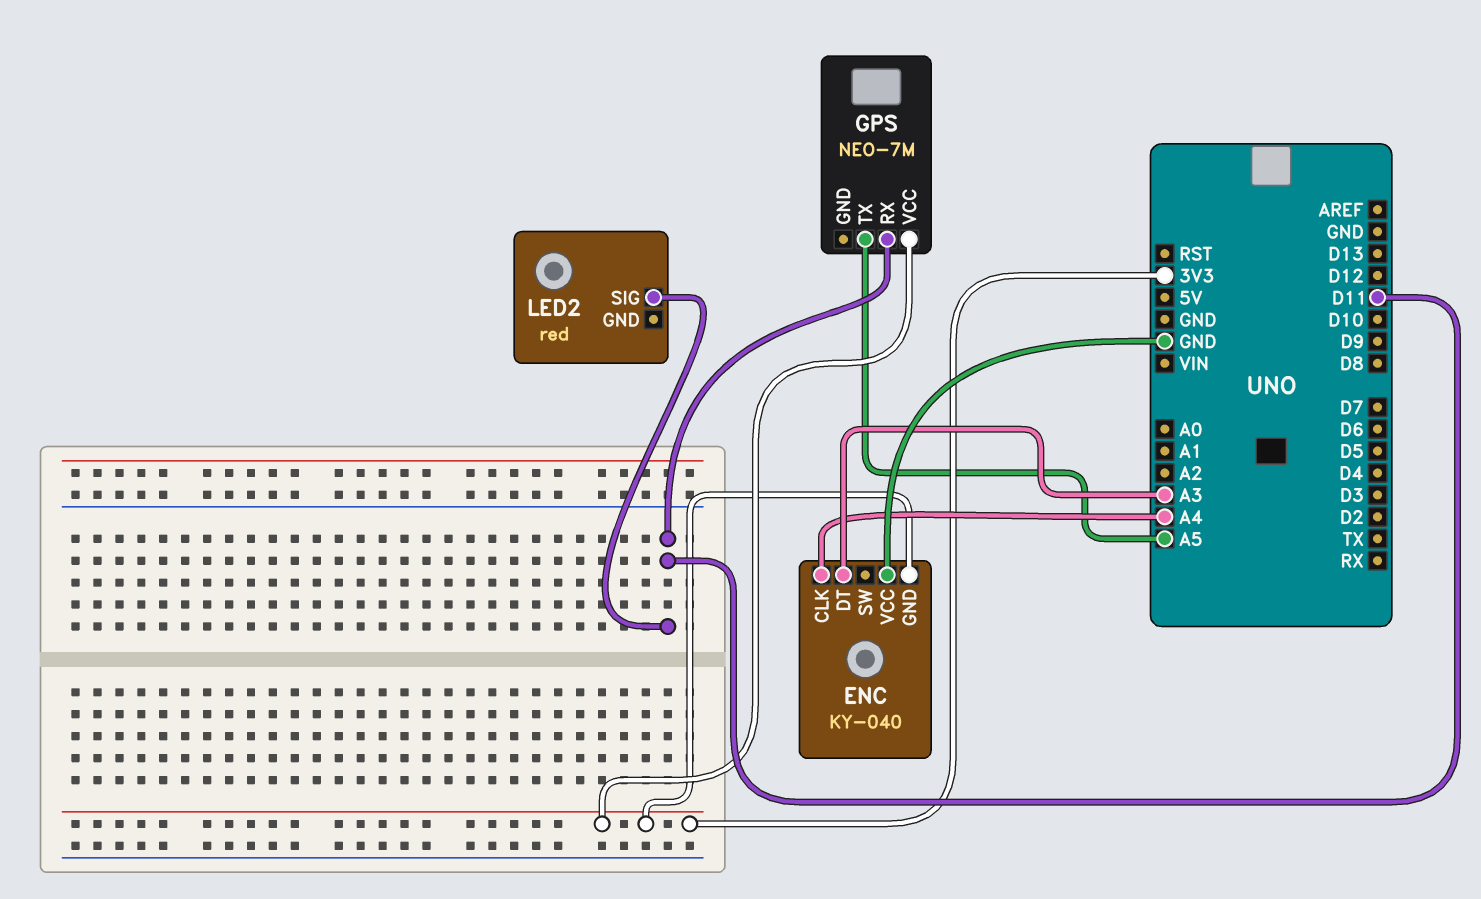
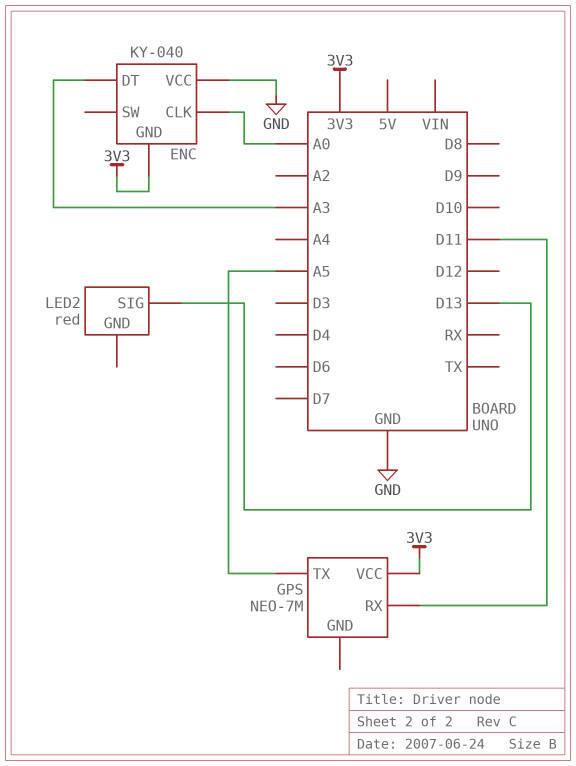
ENC pin CLK: A4 -> A0
LED2 pin SIG: D11 -> D13

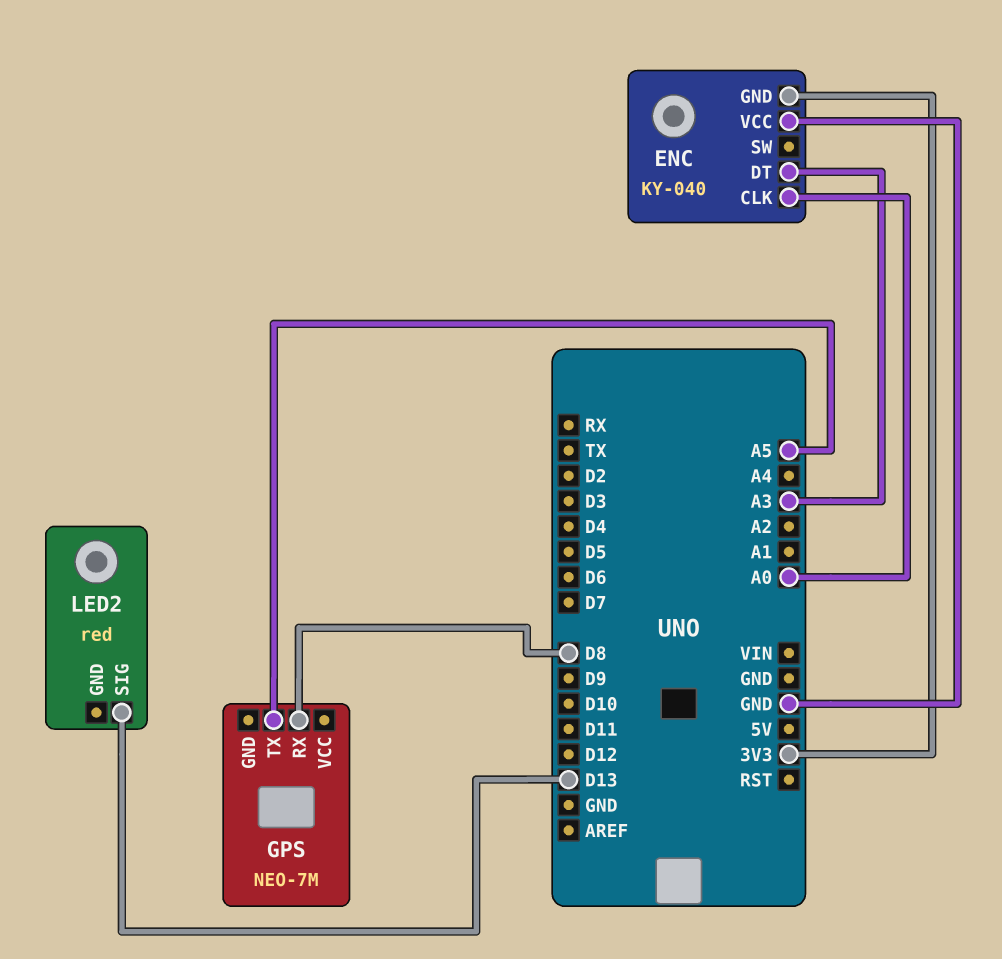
GPS pin RX: D11 -> D8
GPS pin VCC: 3V3 -> none

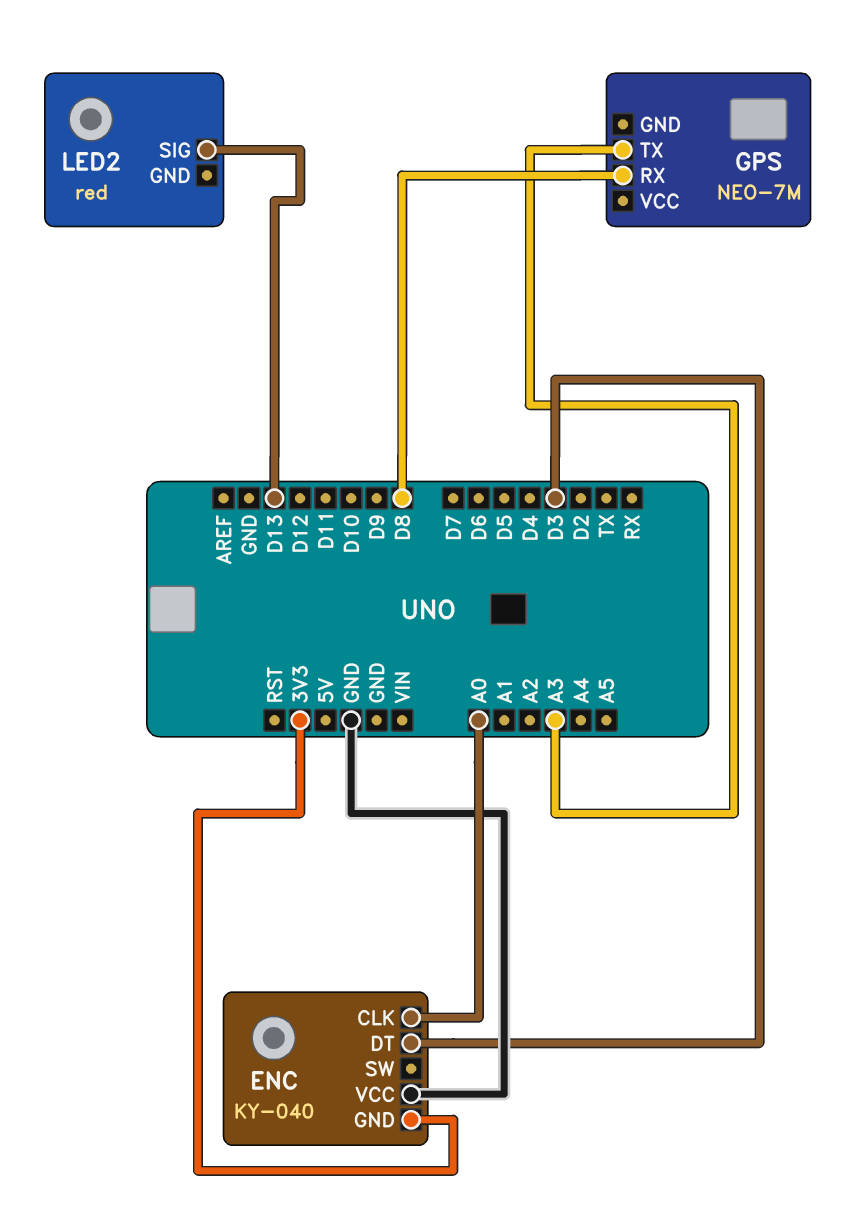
ENC pin DT: A3 -> D3
GPS pin TX: A5 -> A3

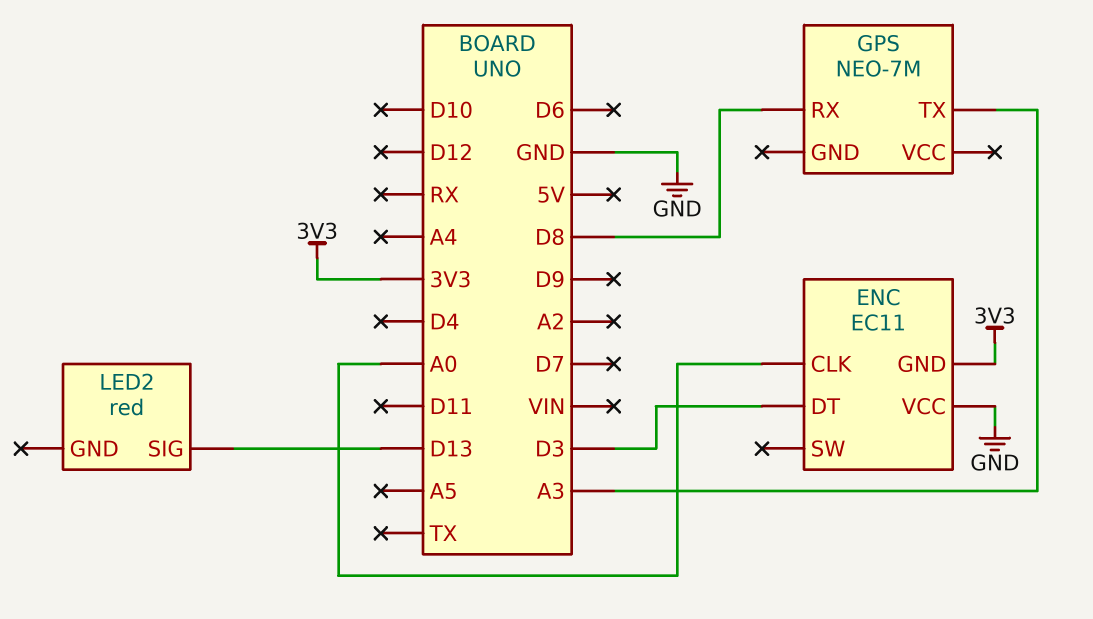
ENC: KY-040 -> EC11

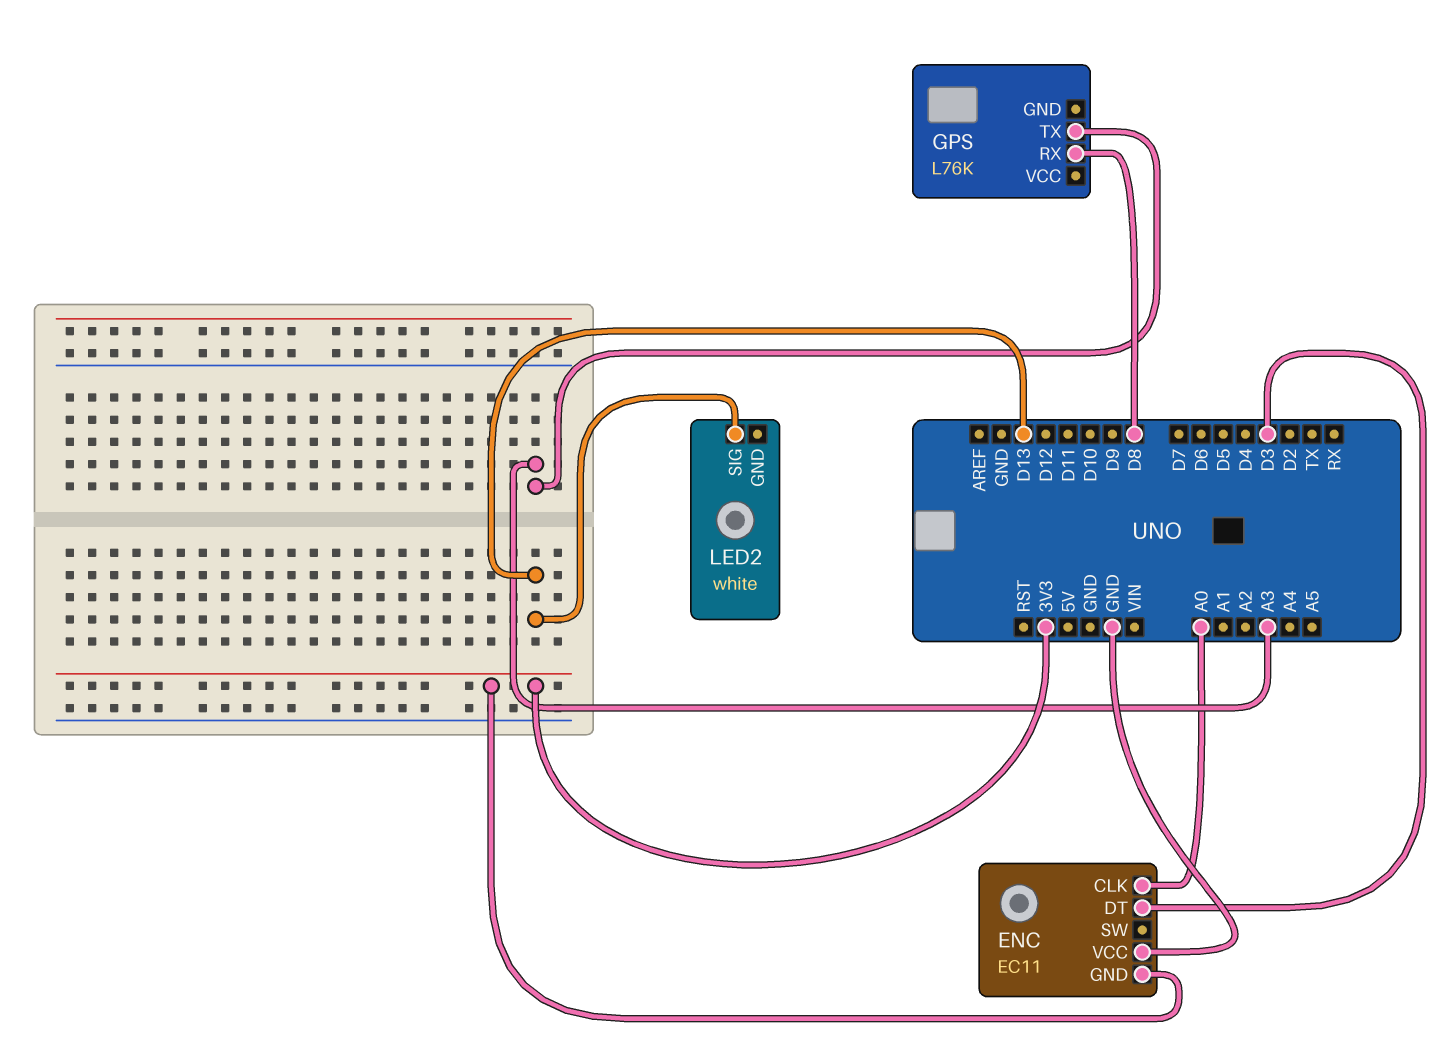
GPS: NEO-7M -> L76K
LED2: red -> white

